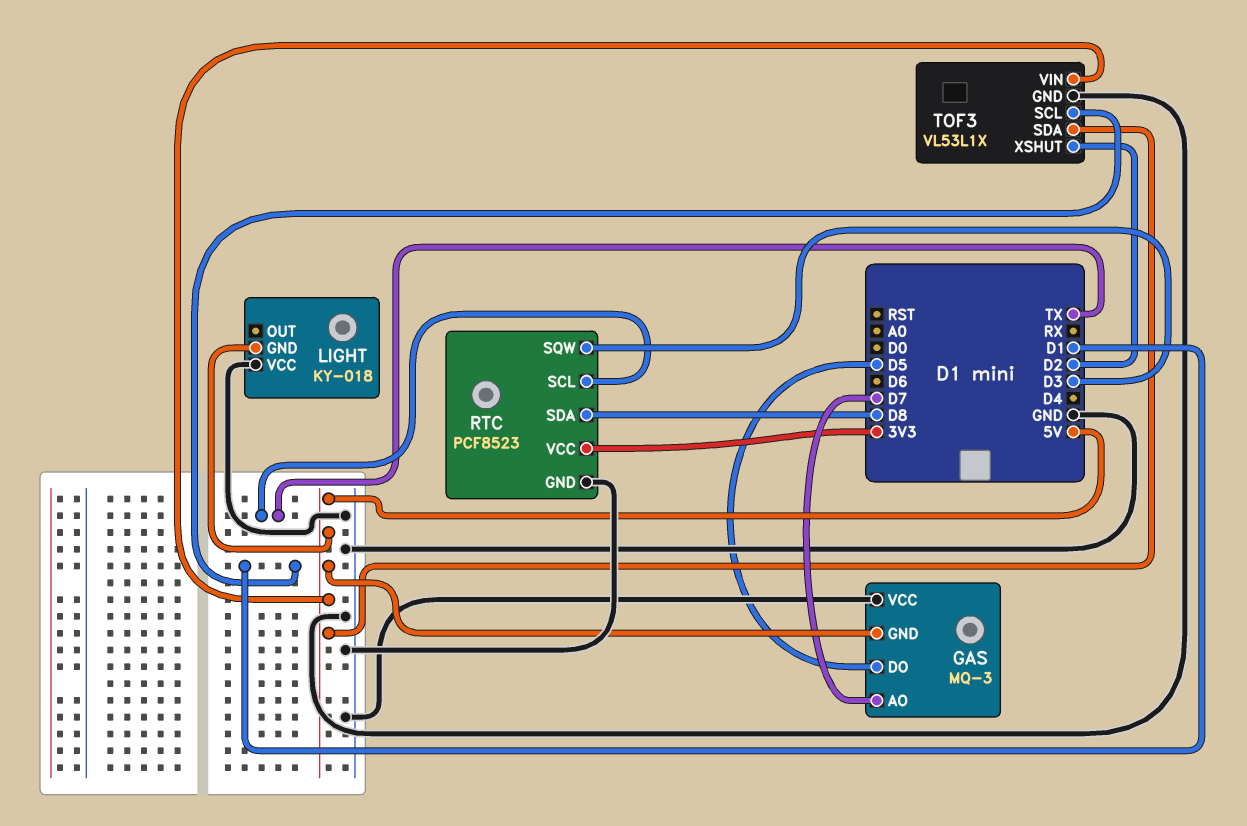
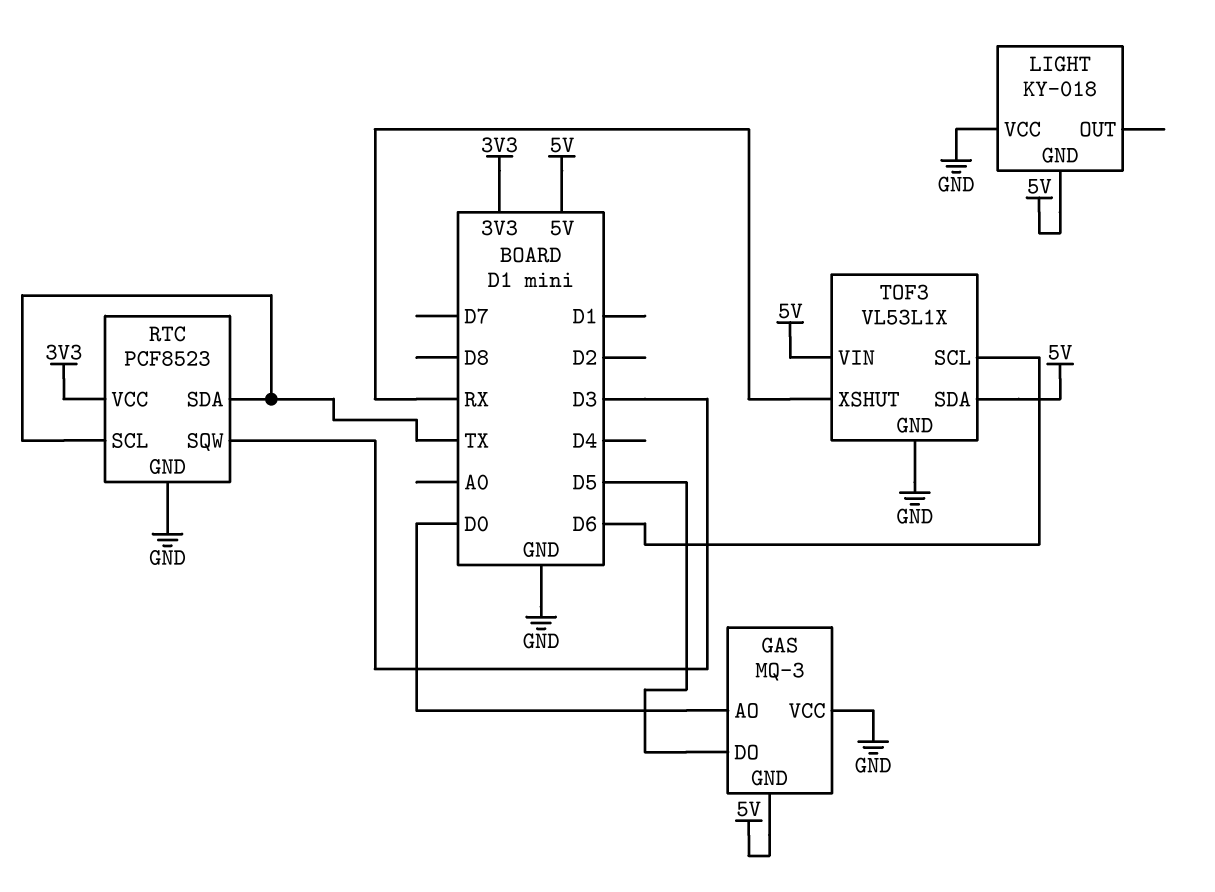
GAS pin AO: D7 -> D0
RTC pin SDA: D8 -> TX
TOF3 pin SCL: D1 -> D6
TOF3 pin XSHUT: D2 -> RX

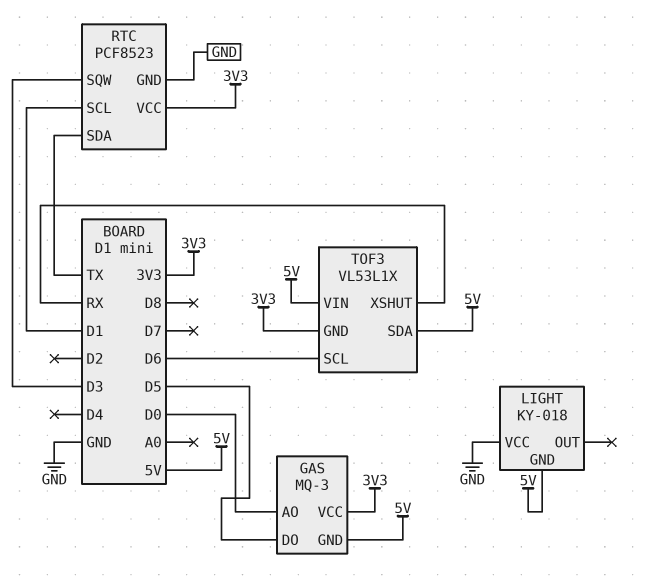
GAS pin VCC: GND -> 3V3
RTC pin SCL: TX -> D1
TOF3 pin GND: GND -> 3V3

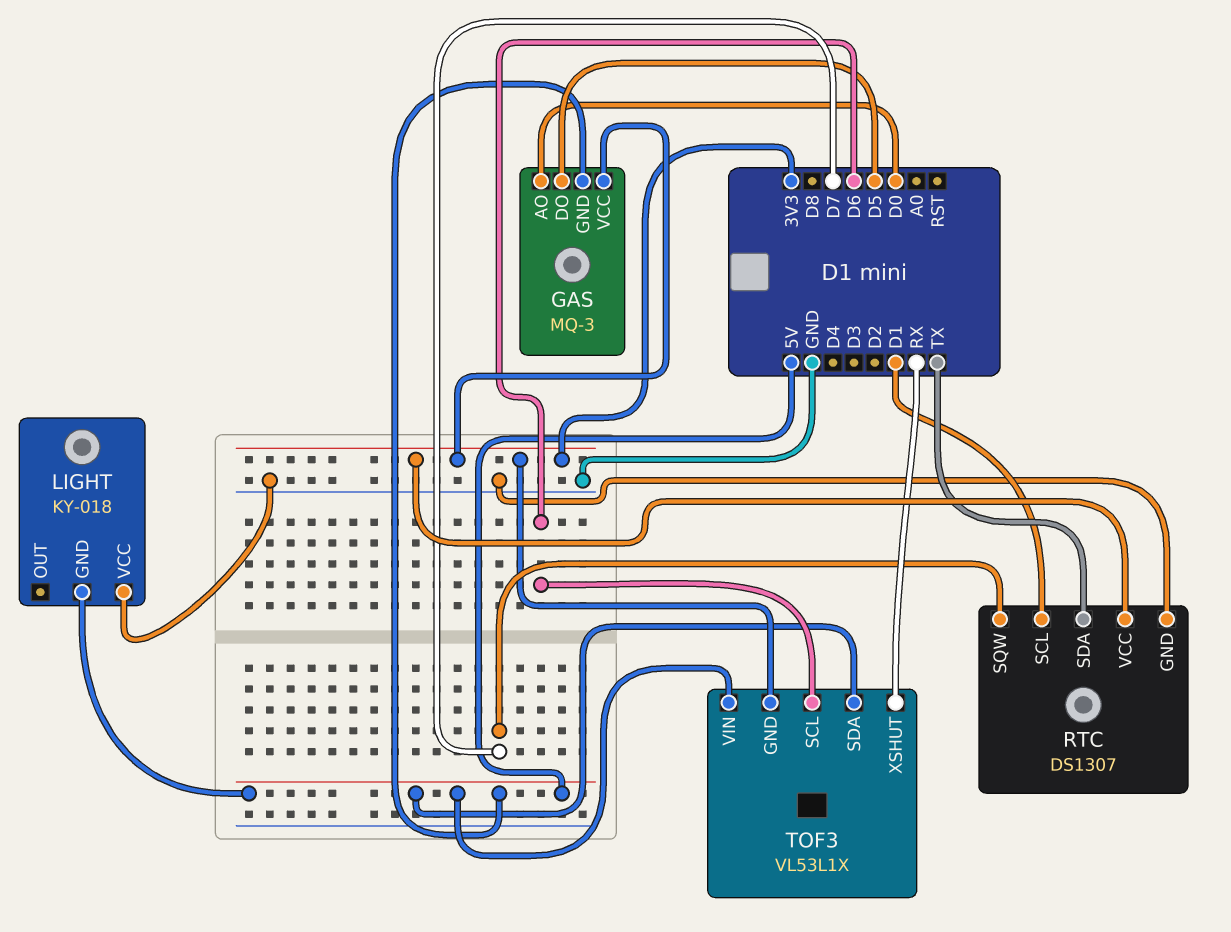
RTC: PCF8523 -> DS1307
RTC pin SQW: D3 -> D7

